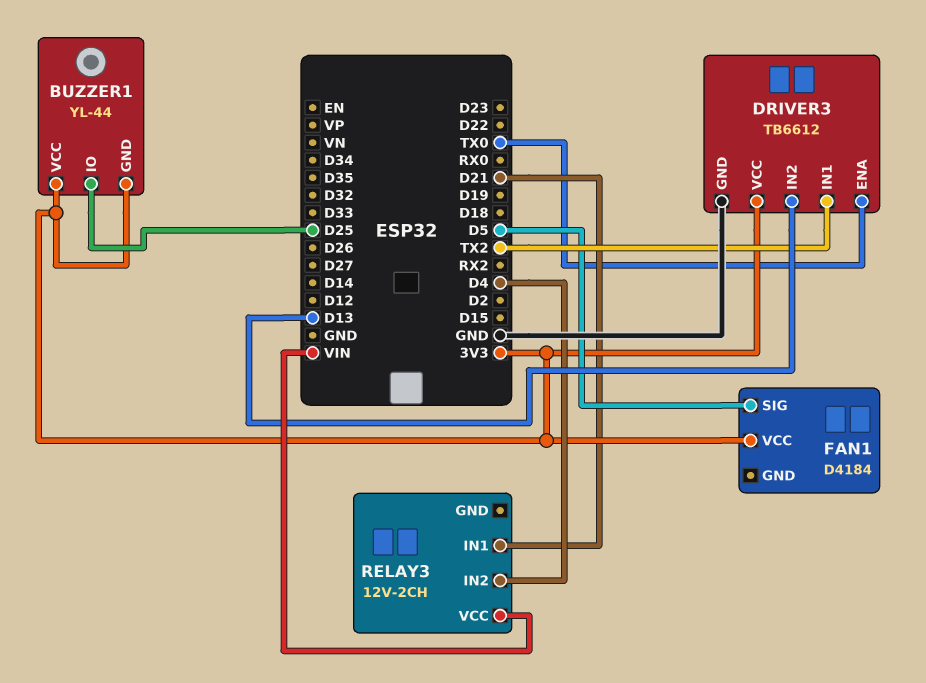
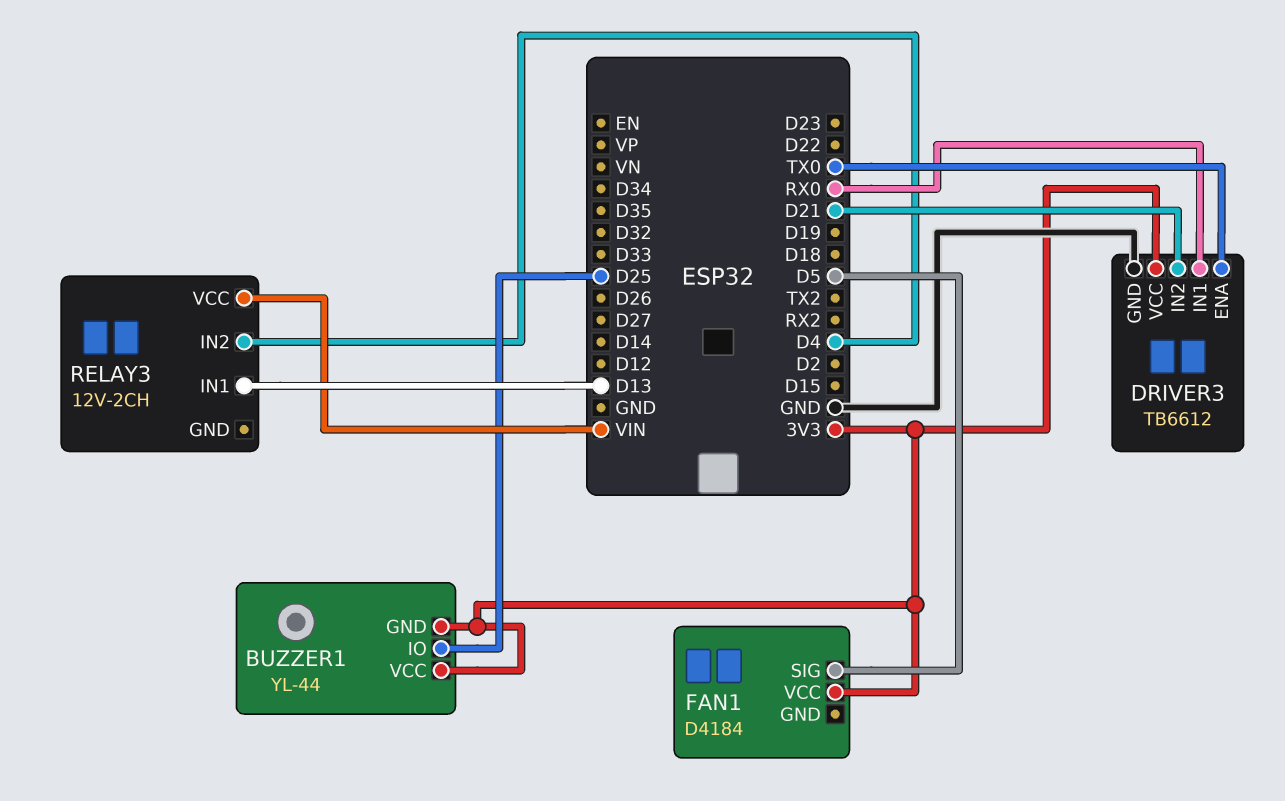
DRIVER3 pin IN1: TX2 -> RX0
DRIVER3 pin IN2: D13 -> D21
RELAY3 pin IN1: D21 -> D13

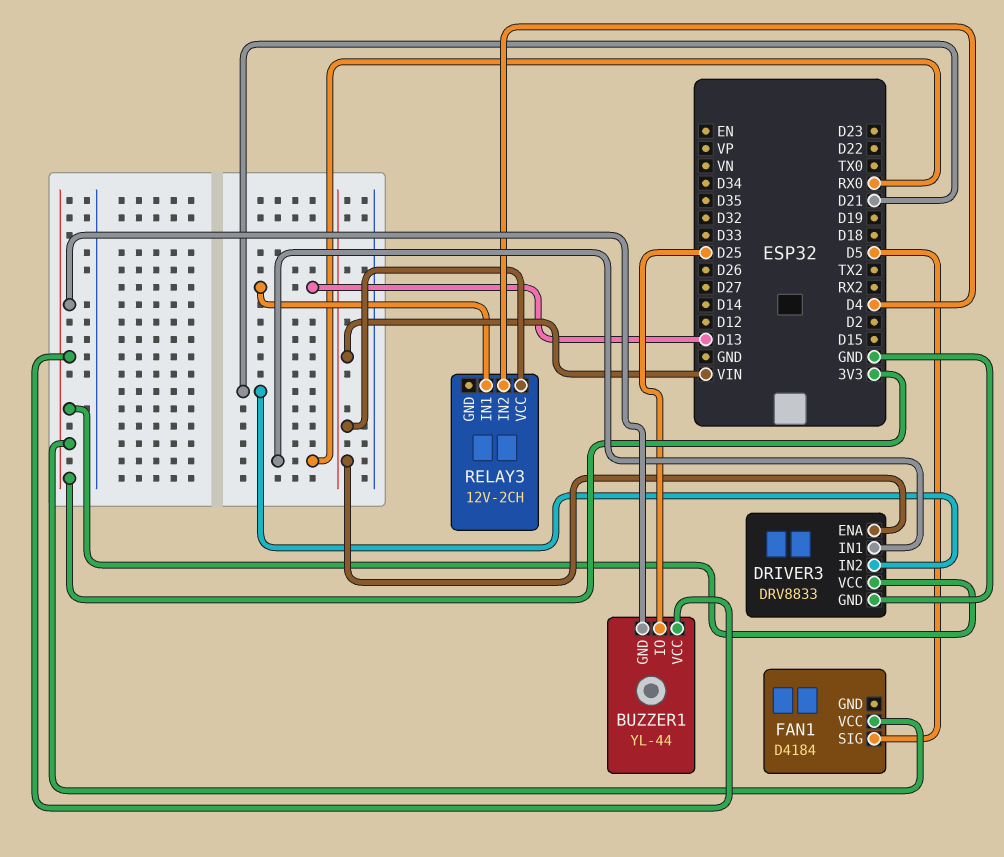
DRIVER3: TB6612 -> DRV8833
DRIVER3 pin ENA: TX0 -> VIN

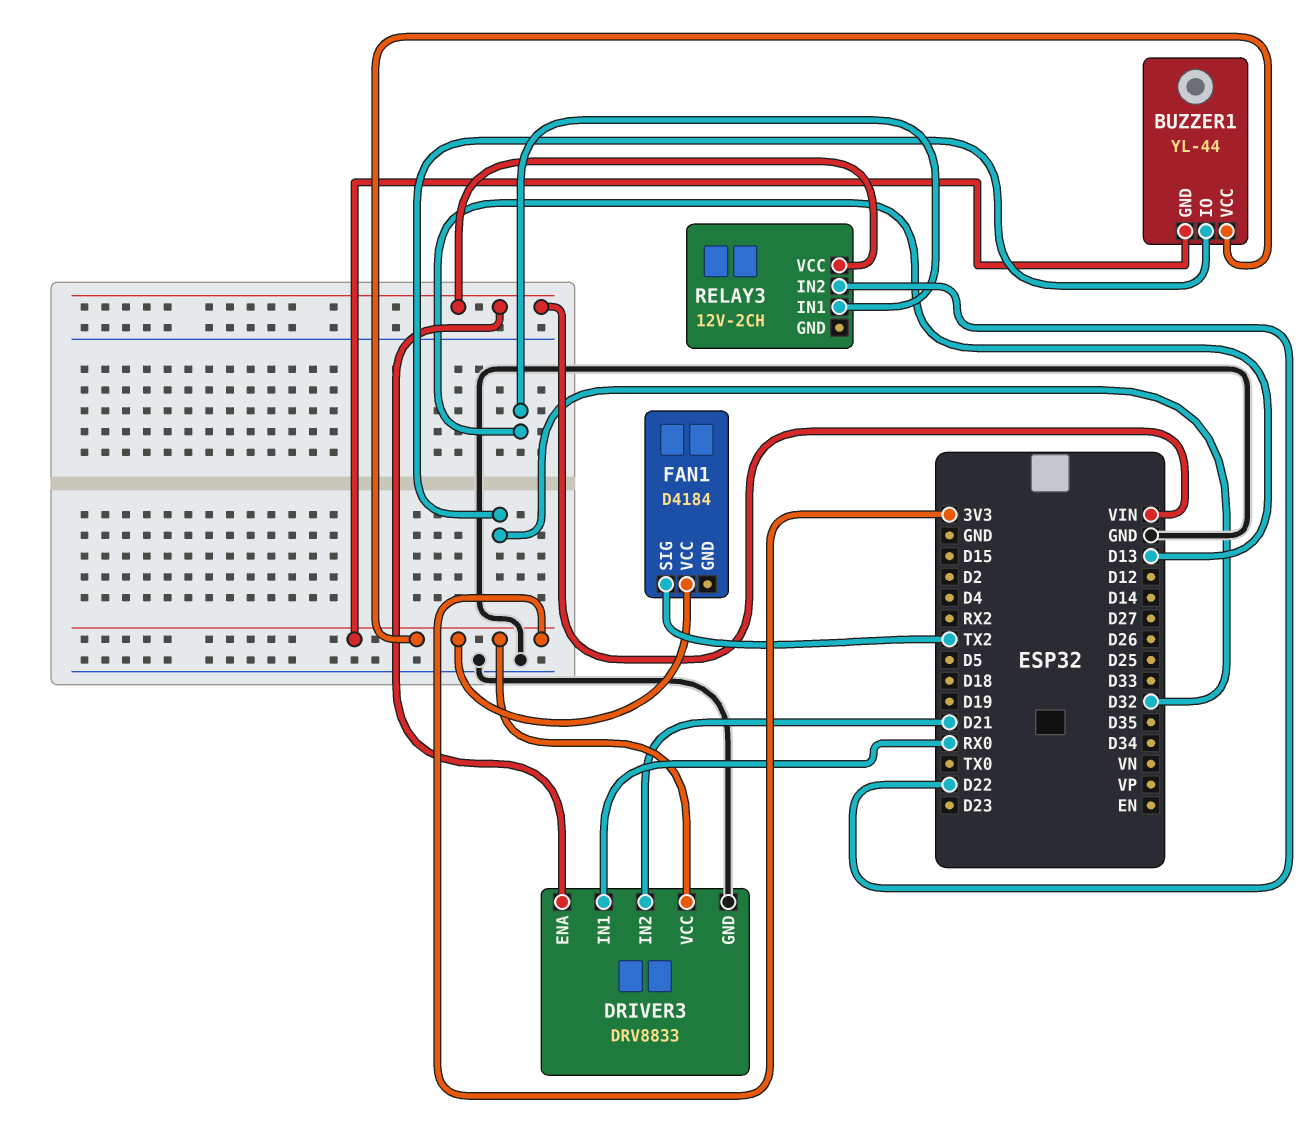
BUZZER1 pin IO: D25 -> D32
FAN1 pin SIG: D5 -> TX2
RELAY3 pin IN2: D4 -> D22

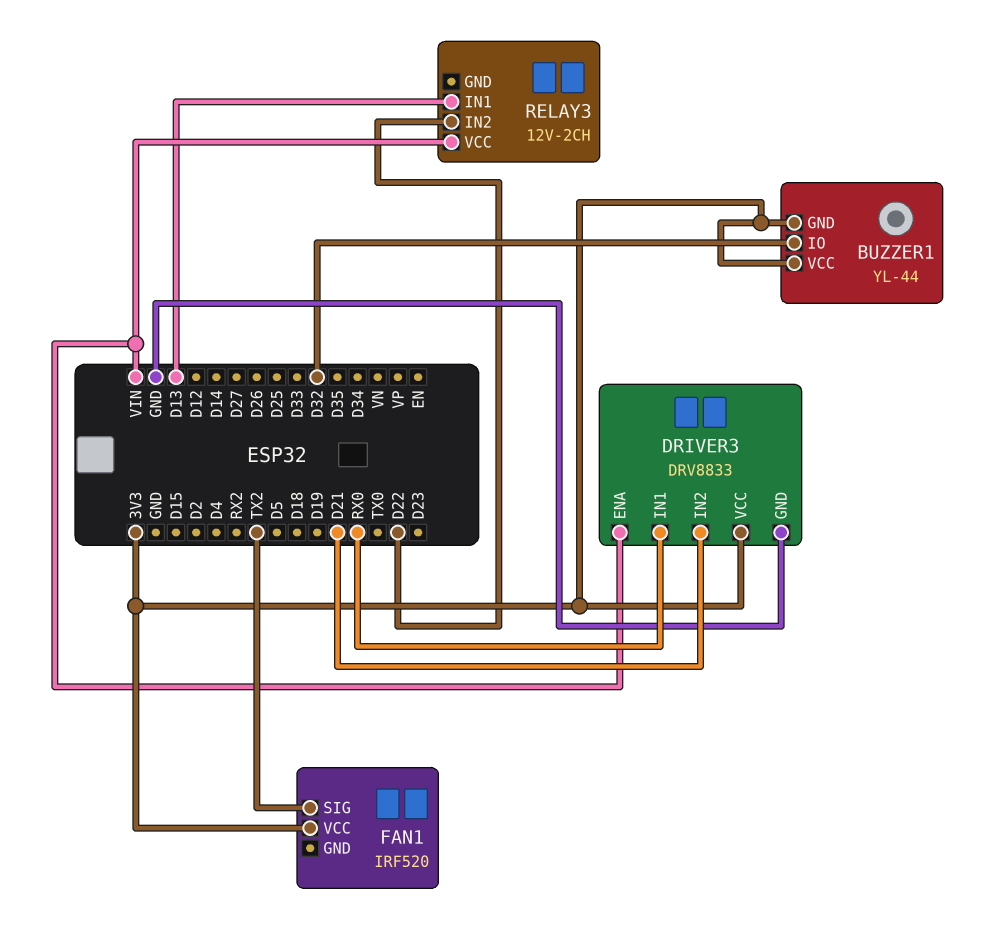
FAN1: D4184 -> IRF520

